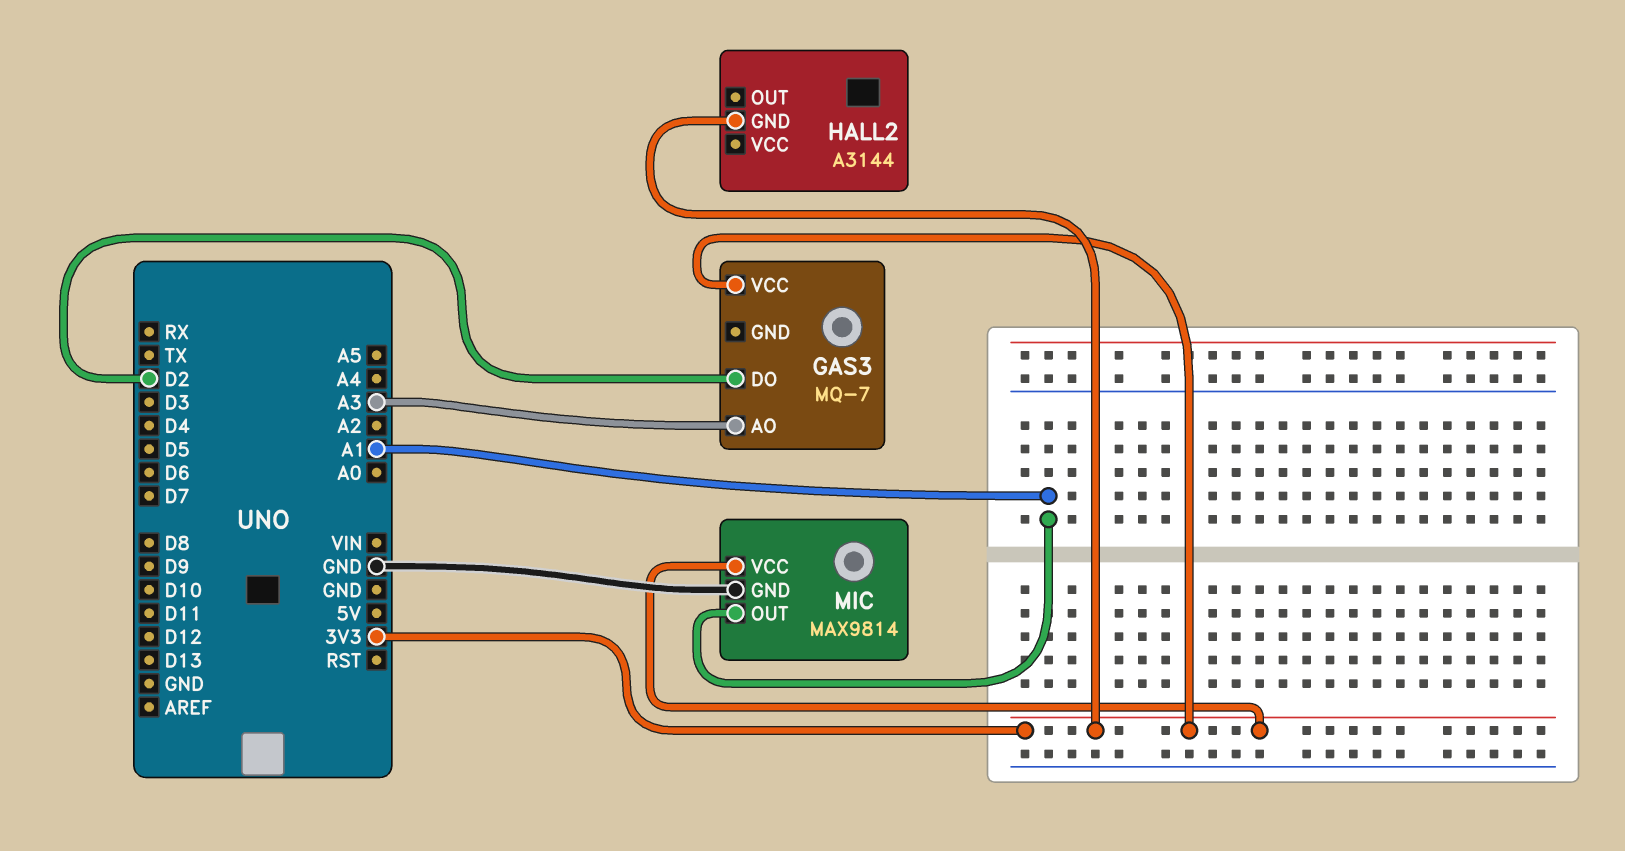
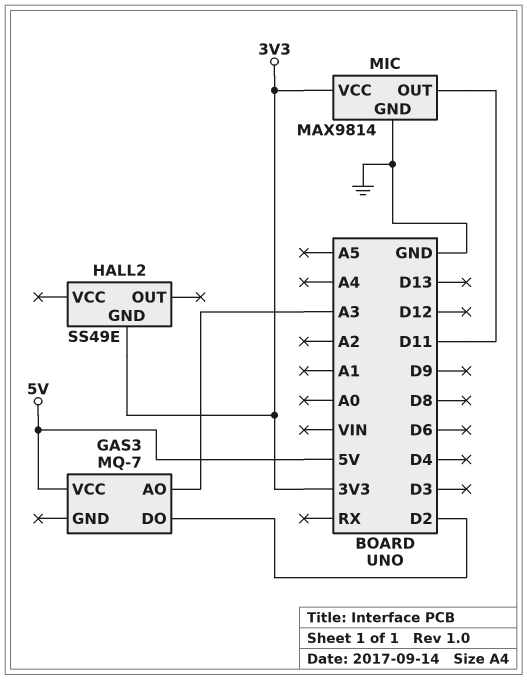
GAS3 pin VCC: 3V3 -> 5V
HALL2: A3144 -> SS49E
MIC pin OUT: A1 -> D11

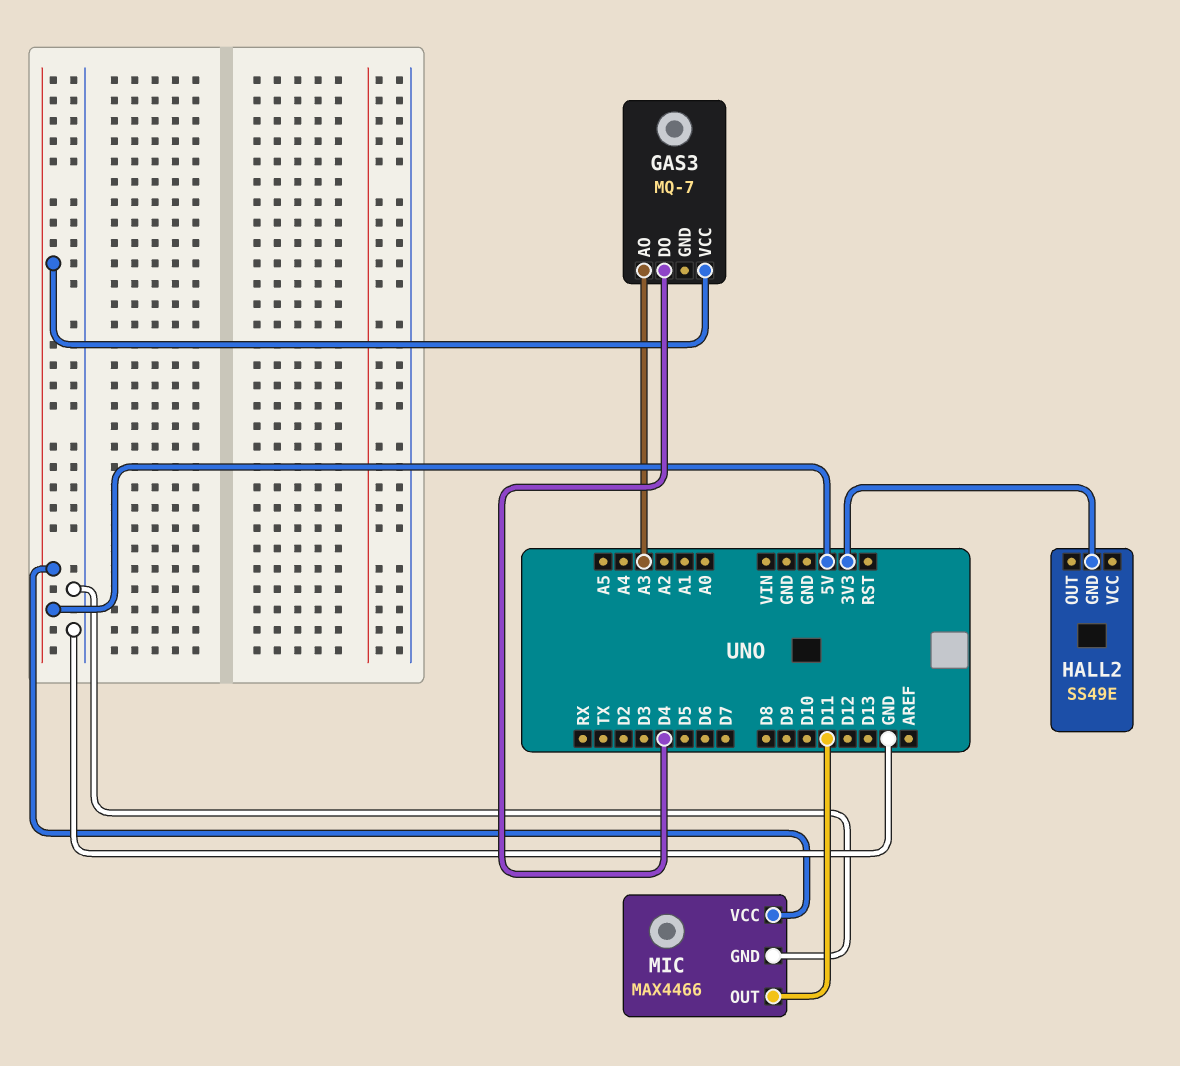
GAS3 pin DO: D2 -> D4
MIC: MAX9814 -> MAX4466
MIC pin VCC: 3V3 -> 5V

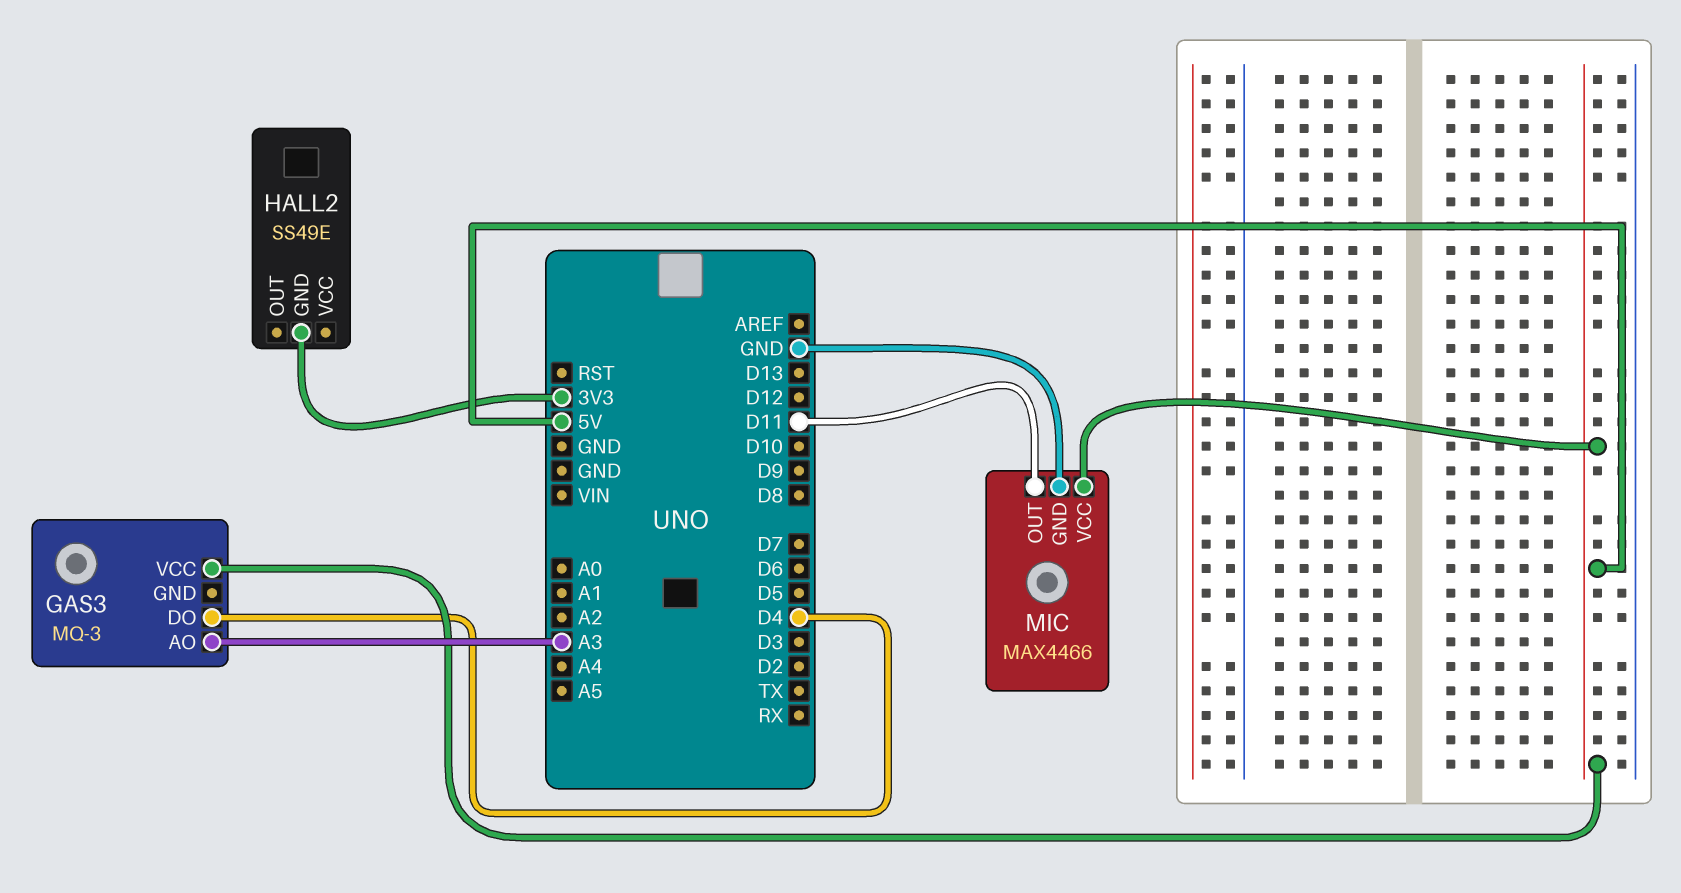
GAS3: MQ-7 -> MQ-3

